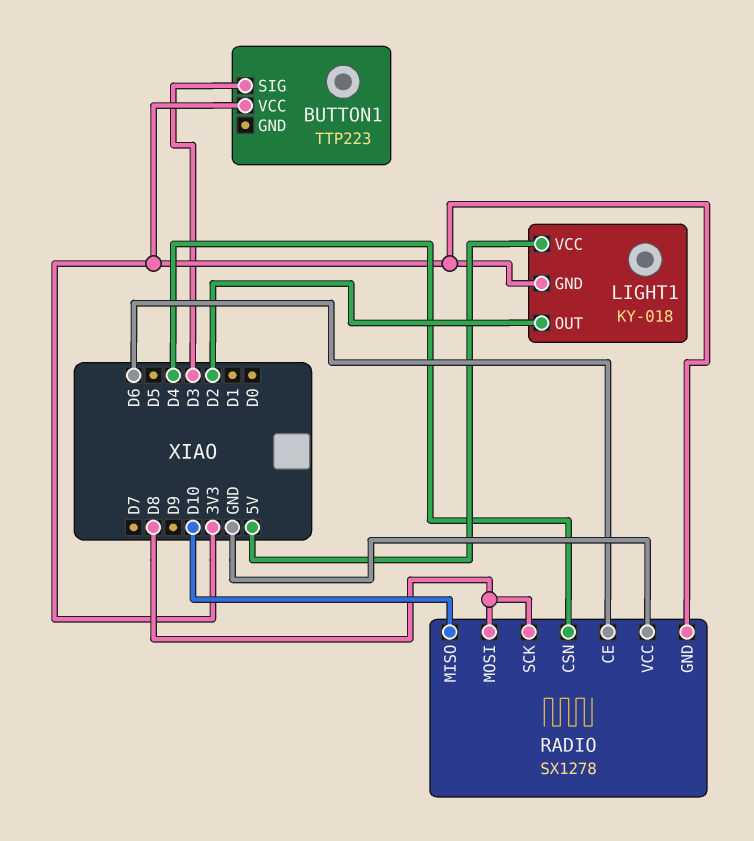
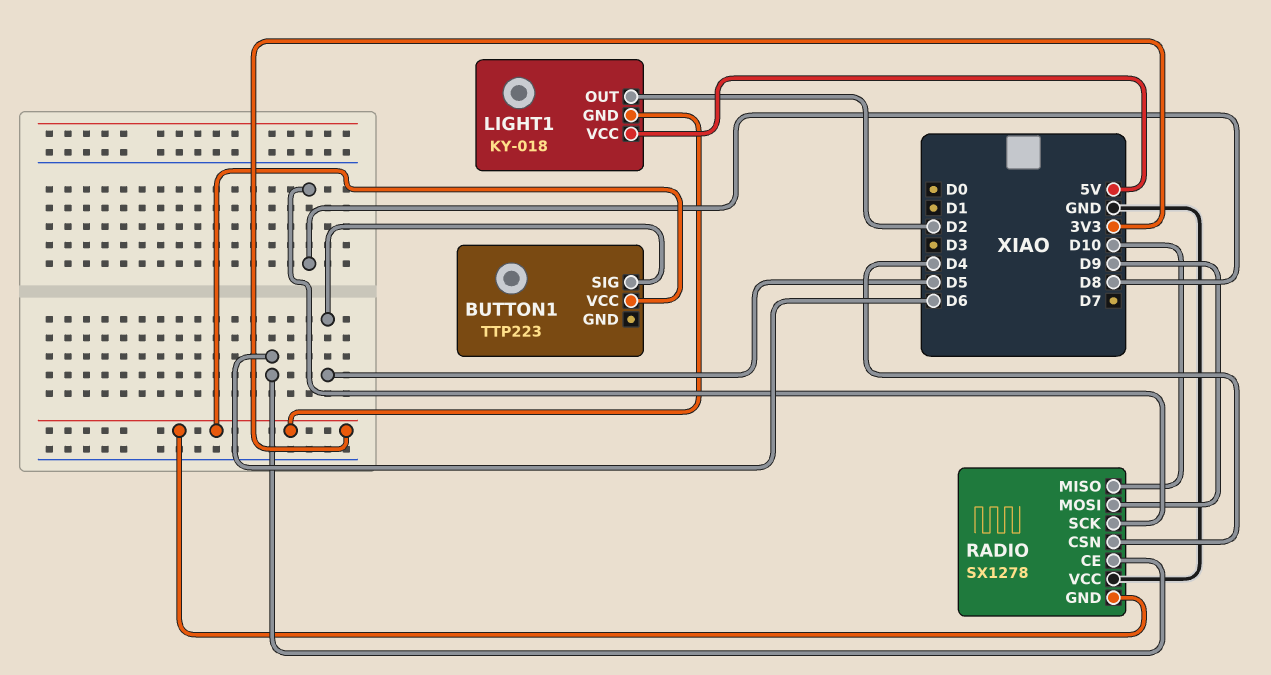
BUTTON1 pin SIG: D3 -> D5
RADIO pin MOSI: D8 -> D9

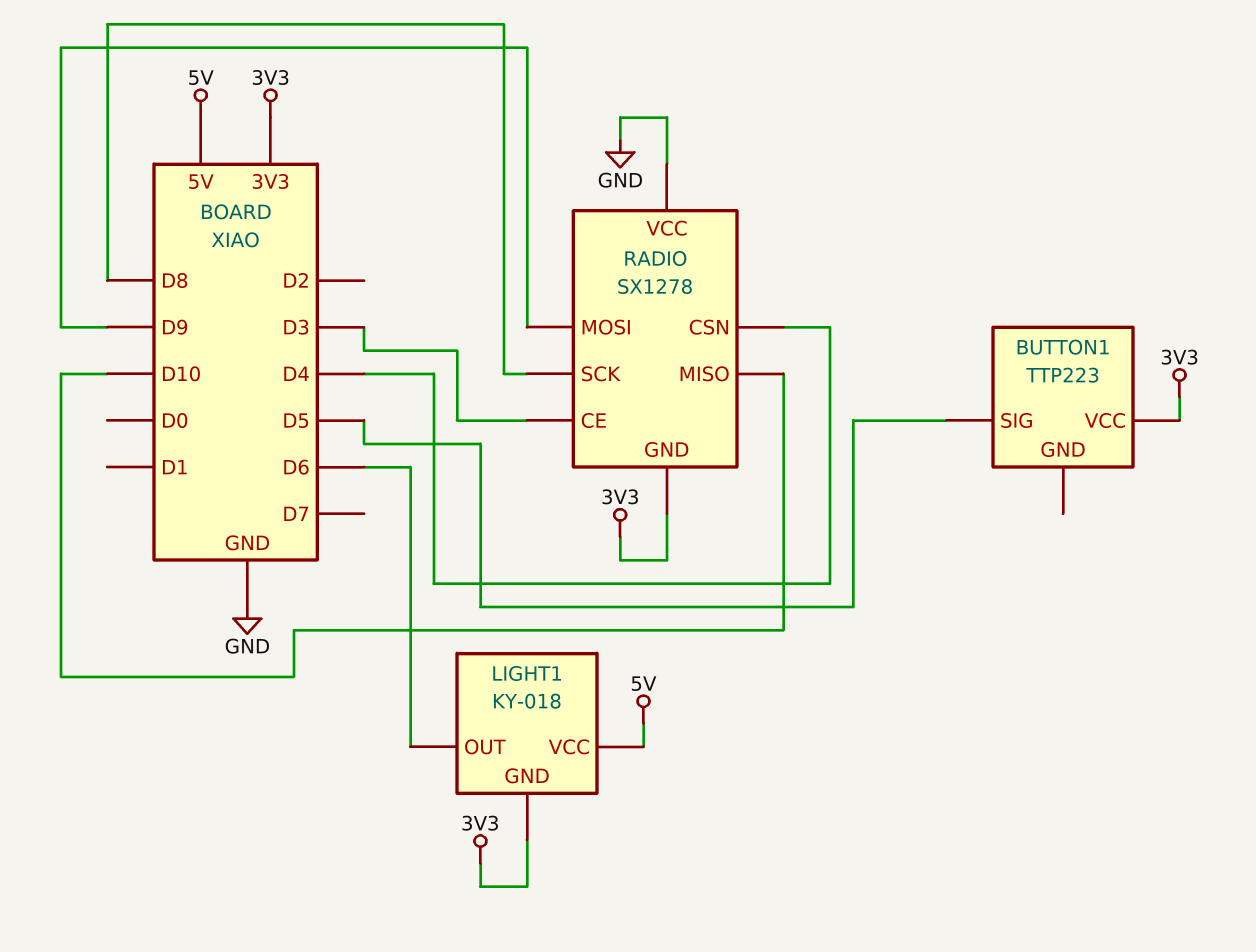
LIGHT1 pin OUT: D2 -> D6
RADIO pin CE: D6 -> D3

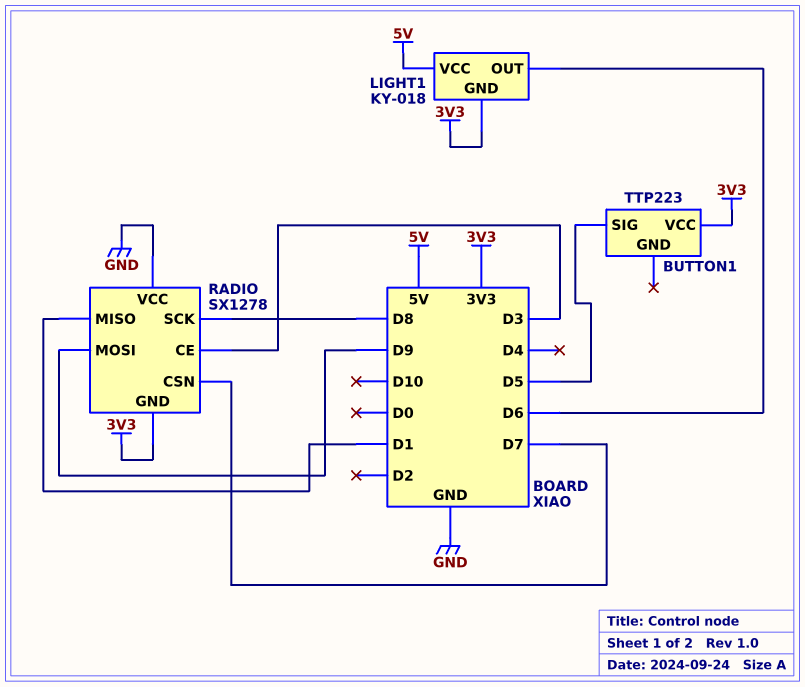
RADIO pin CSN: D4 -> D7
RADIO pin MISO: D10 -> D1

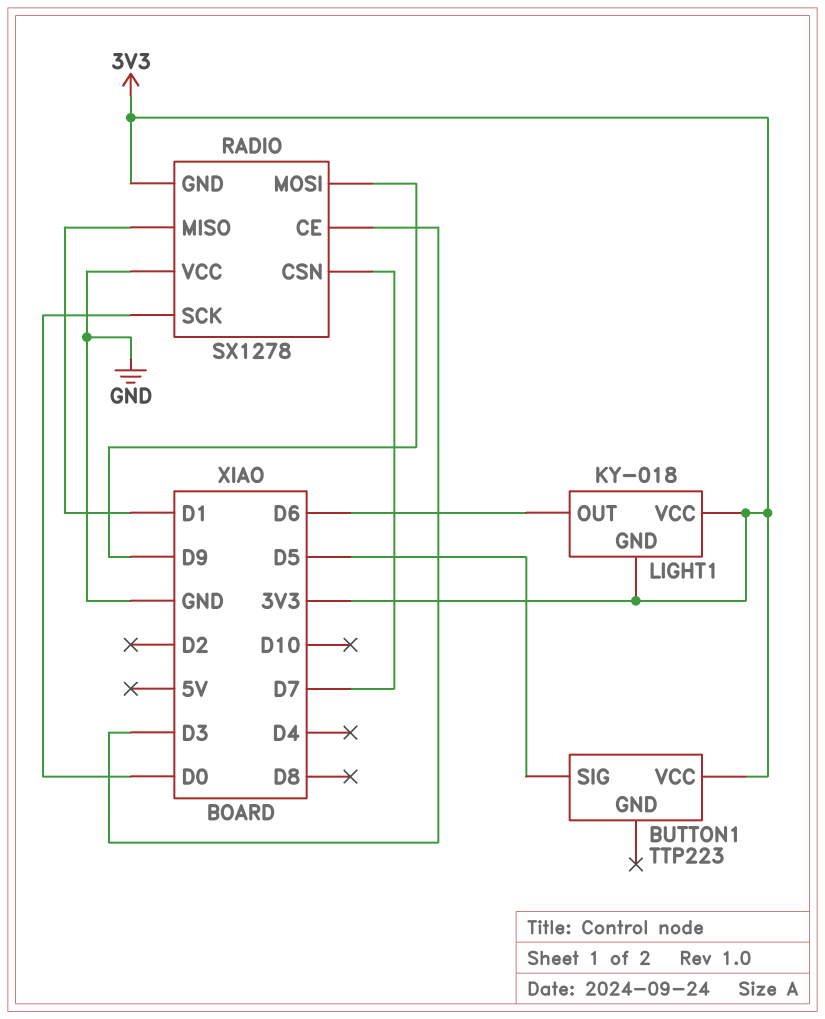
LIGHT1 pin VCC: 5V -> 3V3
RADIO pin SCK: D8 -> D0

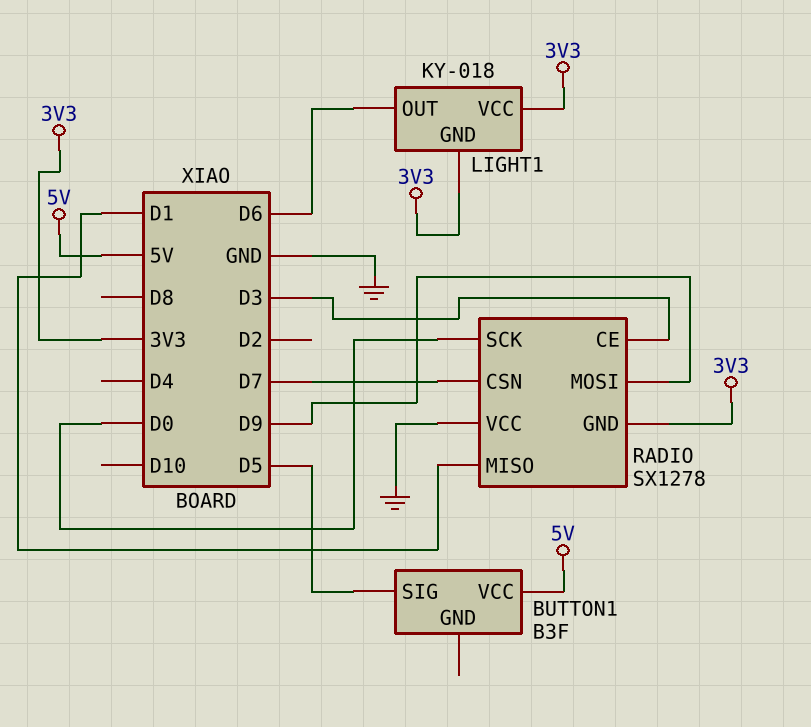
BUTTON1: TTP223 -> B3F
BUTTON1 pin VCC: 3V3 -> 5V

